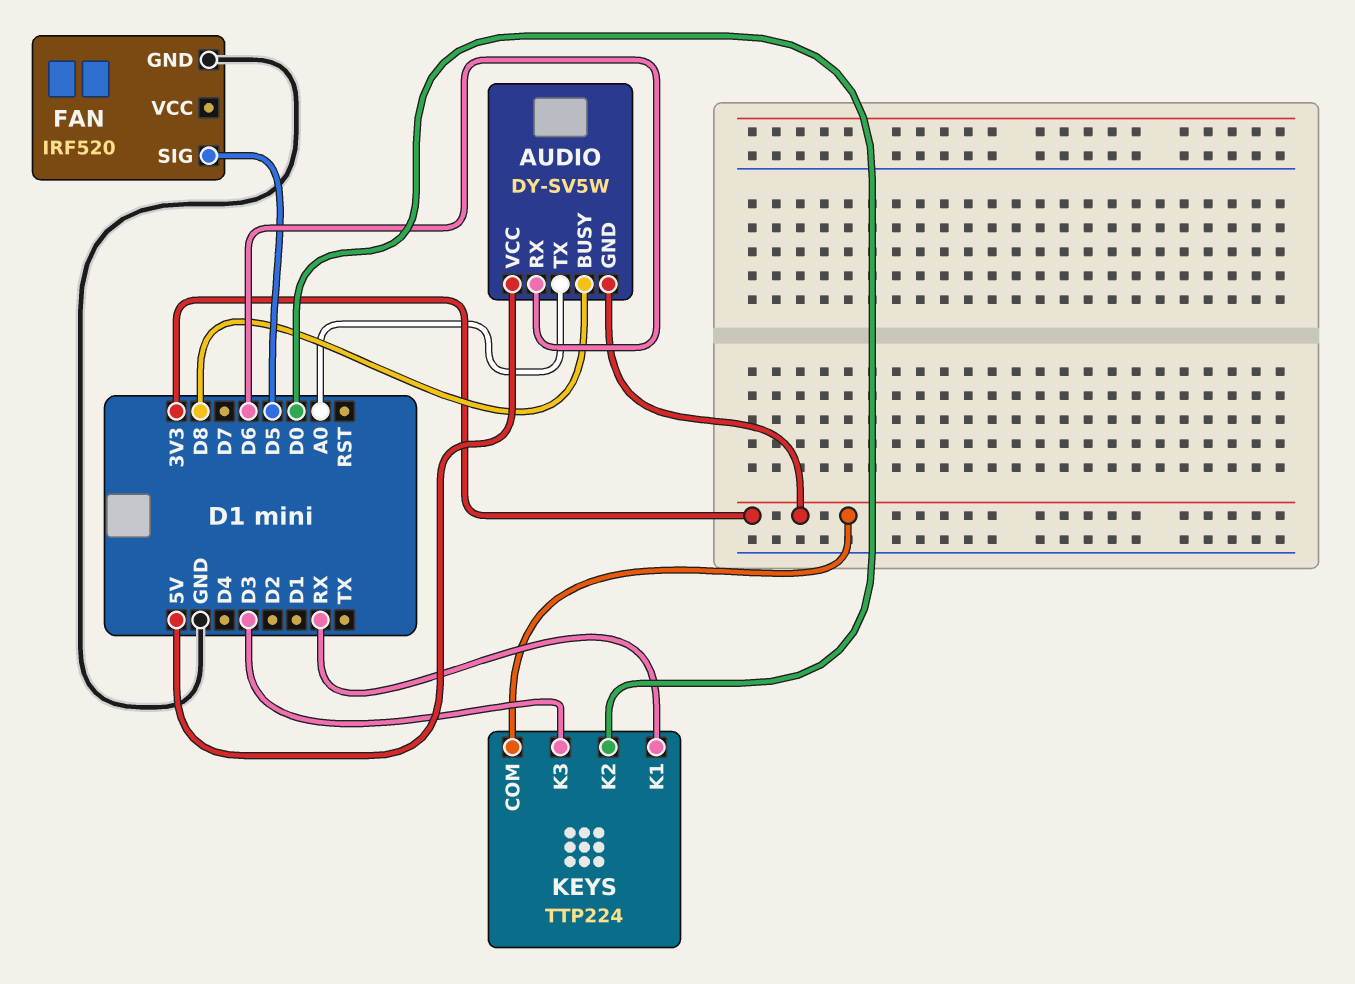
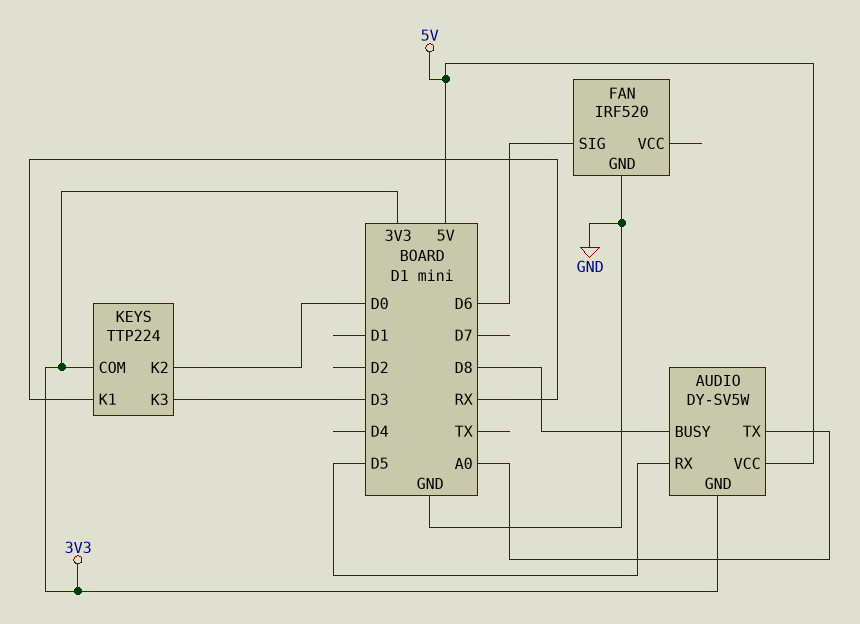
AUDIO pin RX: D6 -> D5
FAN pin SIG: D5 -> D6

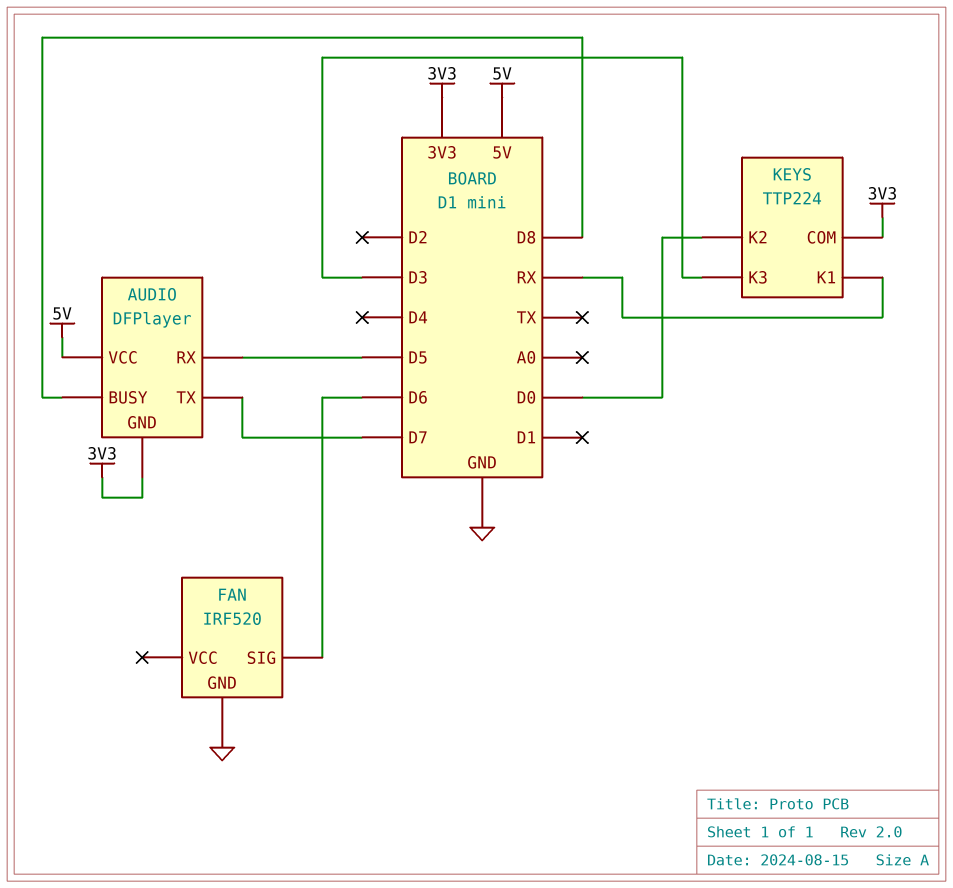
AUDIO: DY-SV5W -> DFPlayer
AUDIO pin TX: A0 -> D7

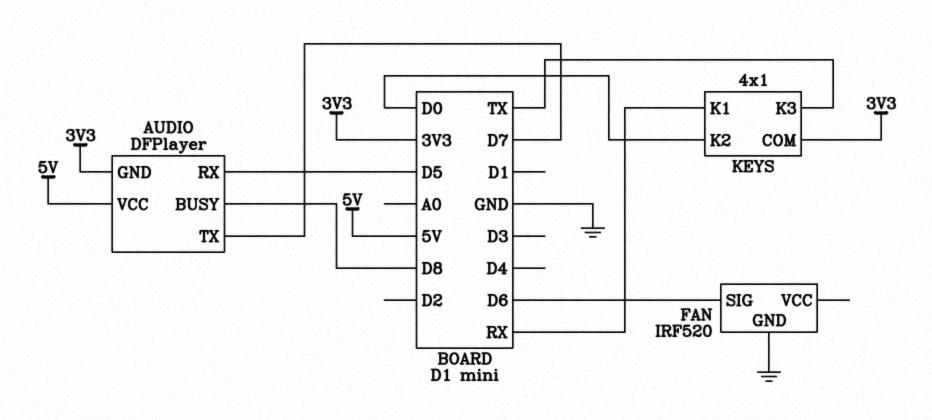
KEYS: TTP224 -> 4x1
KEYS pin K3: D3 -> TX

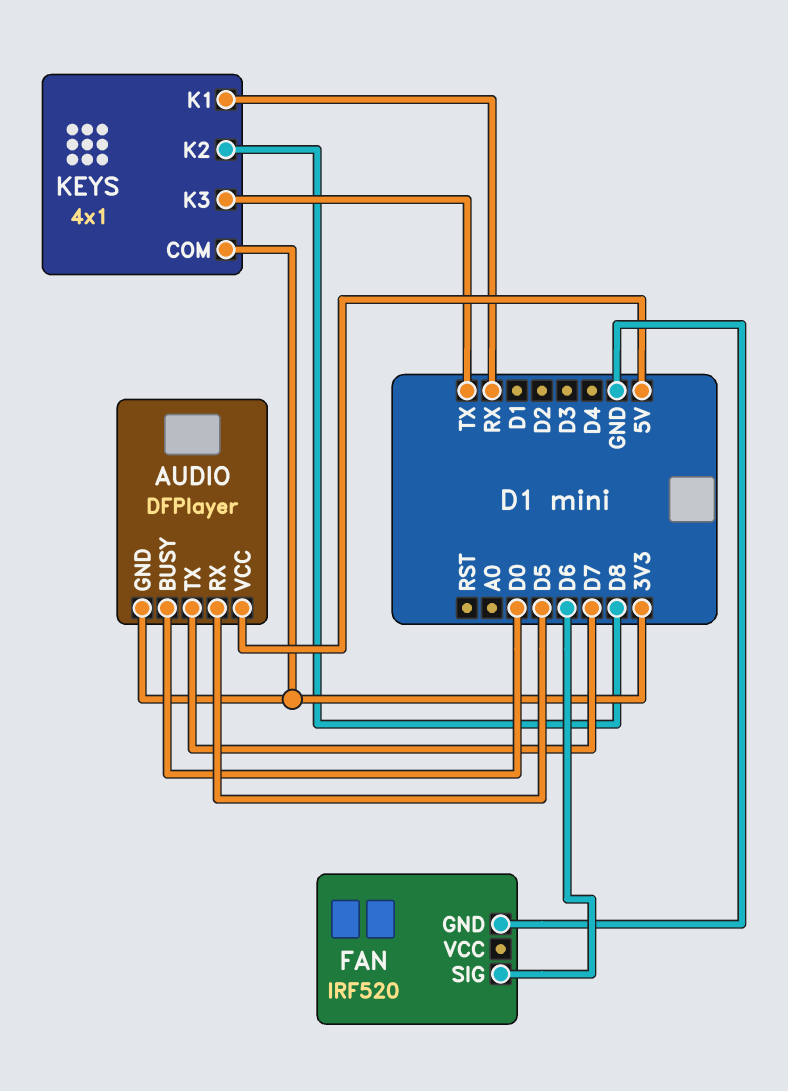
AUDIO pin BUSY: D8 -> D0
KEYS pin K2: D0 -> D8

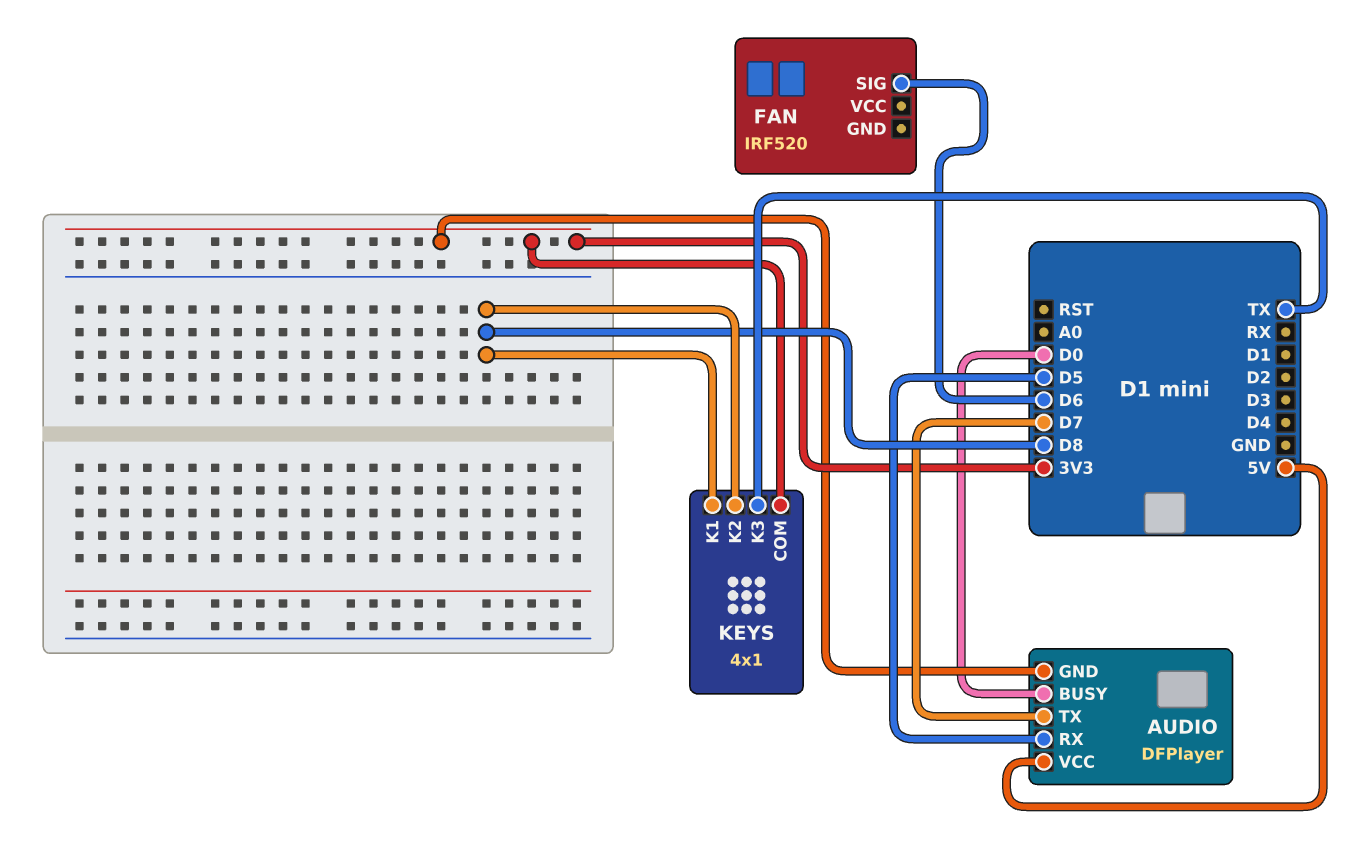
FAN pin GND: GND -> none
KEYS pin K1: RX -> D8

